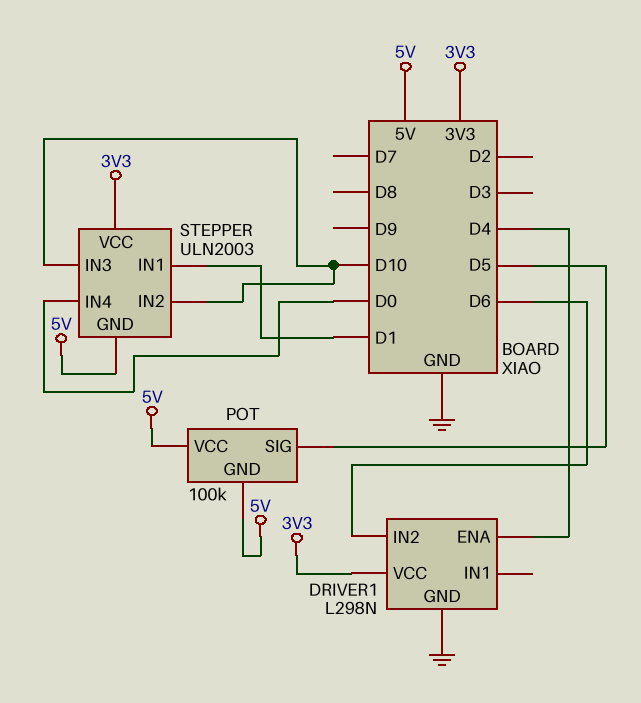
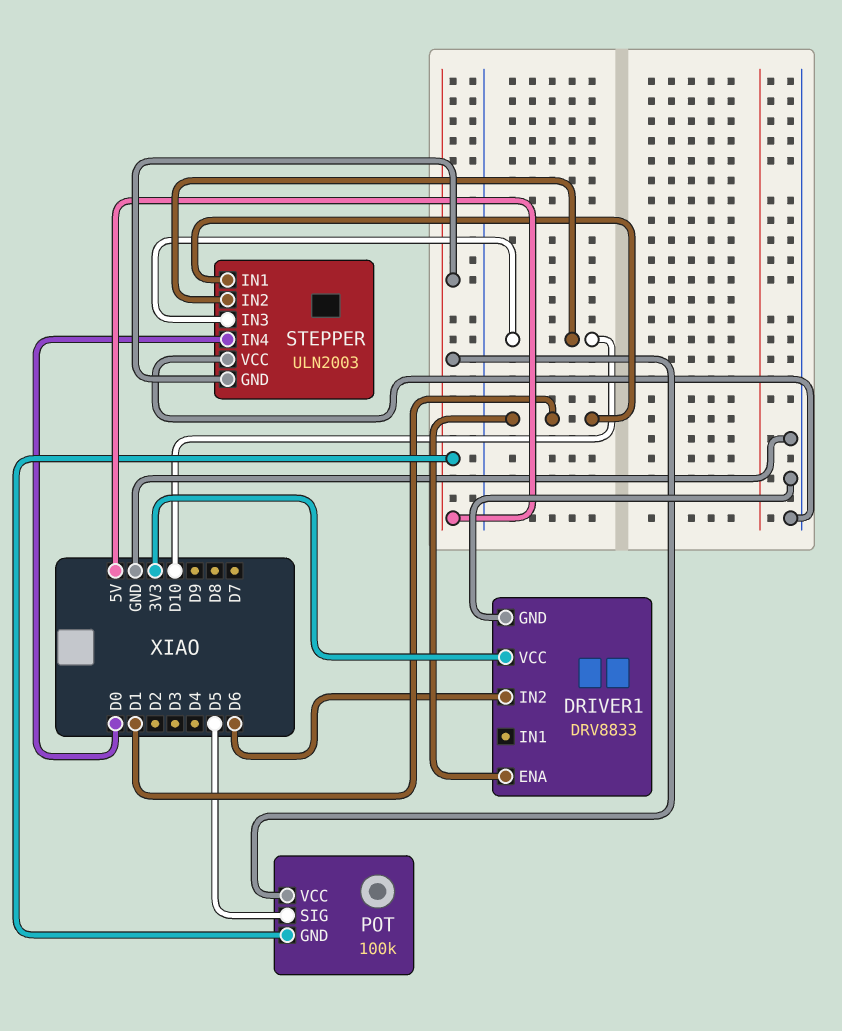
DRIVER1: L298N -> DRV8833
DRIVER1 pin ENA: D4 -> D1
STEPPER pin VCC: 3V3 -> GND

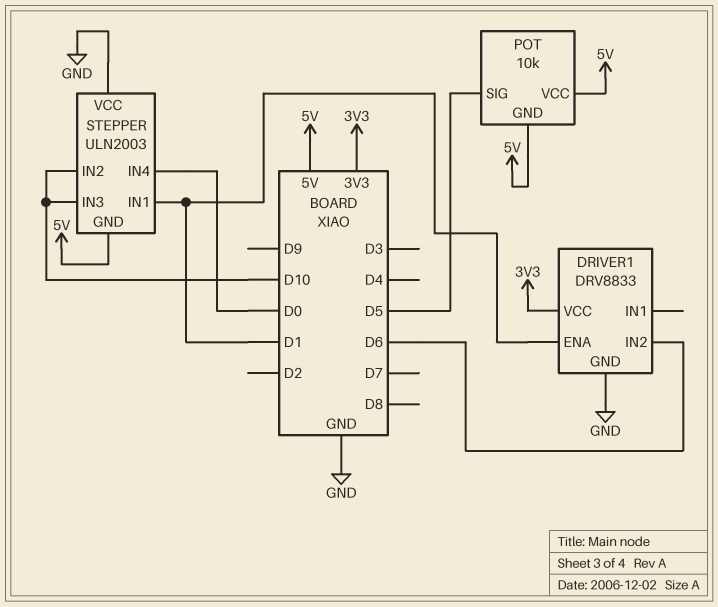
POT: 100k -> 10k

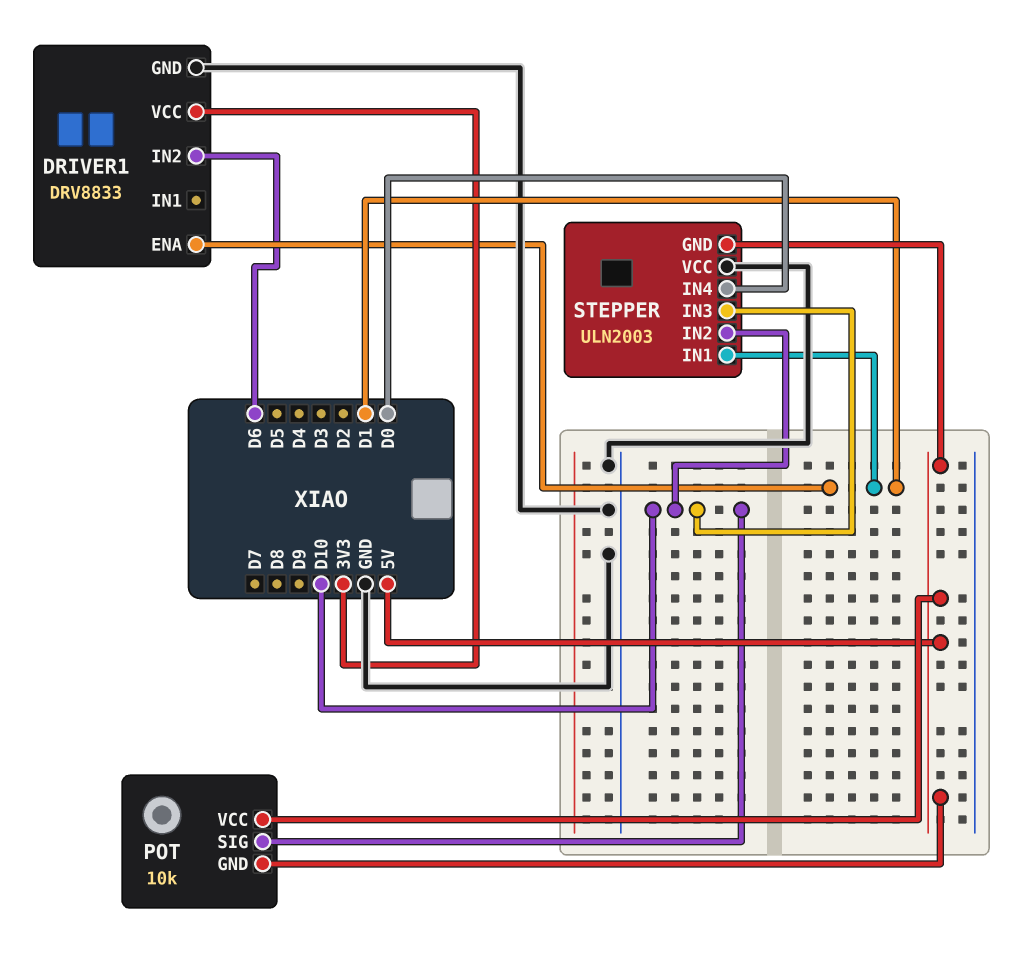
POT pin SIG: D5 -> D10

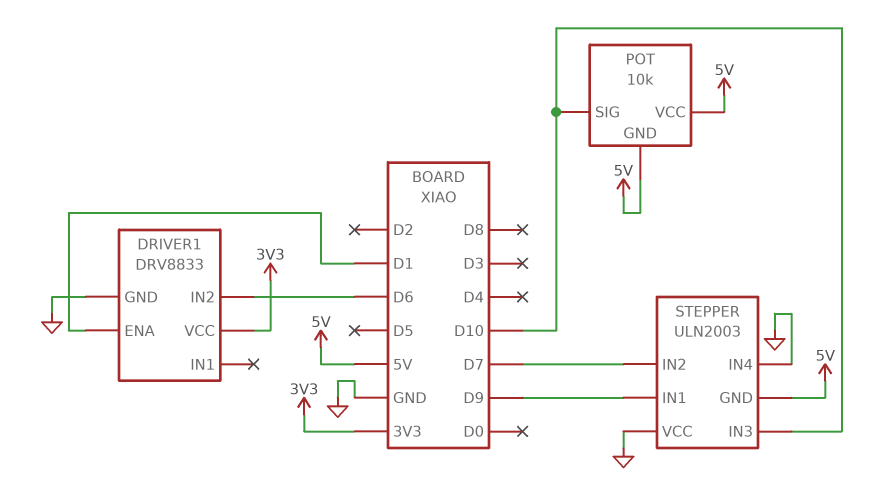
STEPPER pin IN1: D1 -> D9
STEPPER pin IN2: D10 -> D7
STEPPER pin IN4: D0 -> GND

